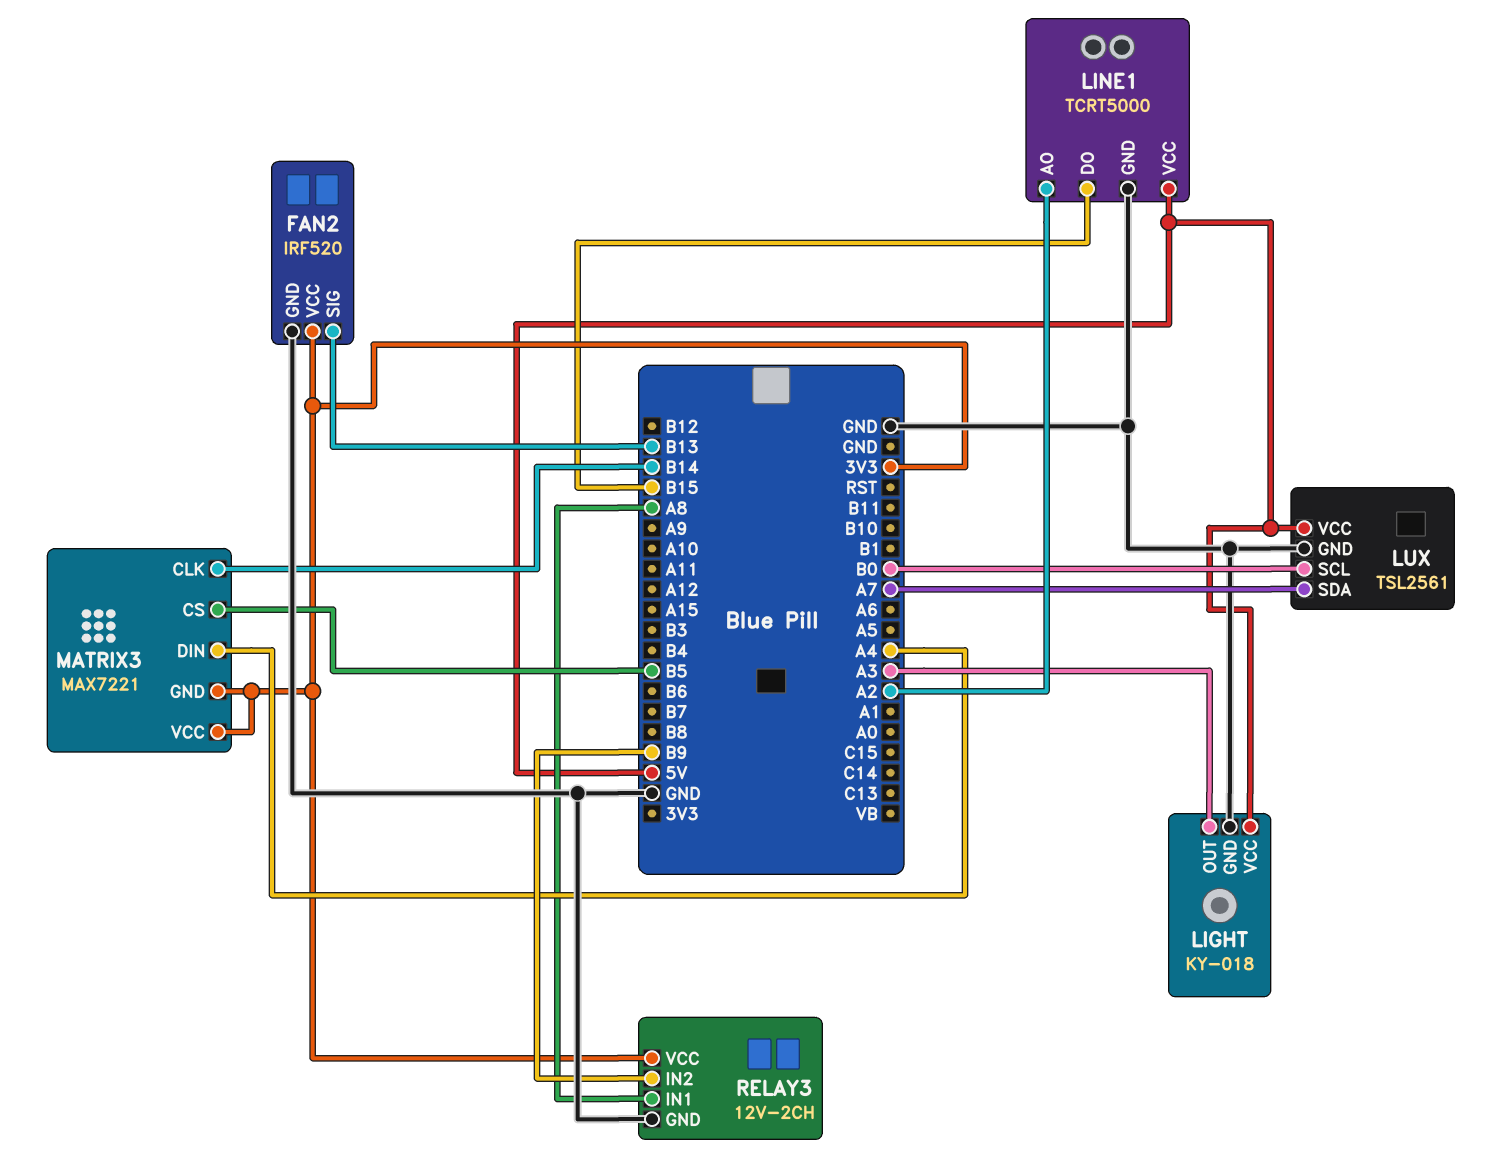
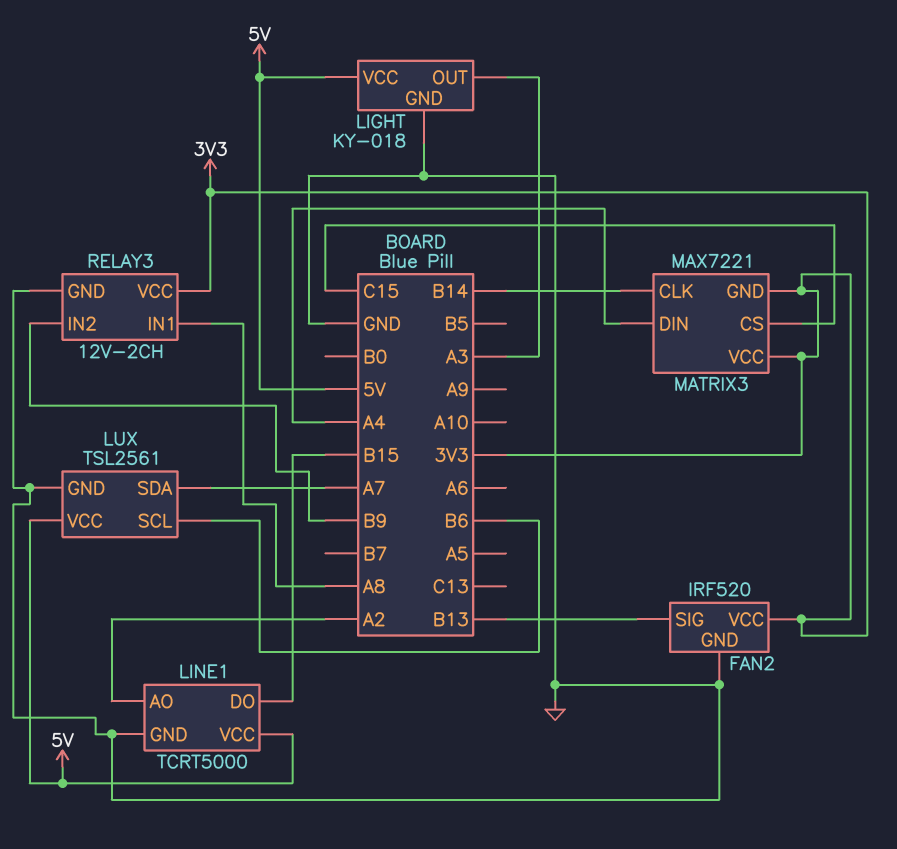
LUX pin SCL: B0 -> B6
MATRIX3 pin CS: B5 -> C15

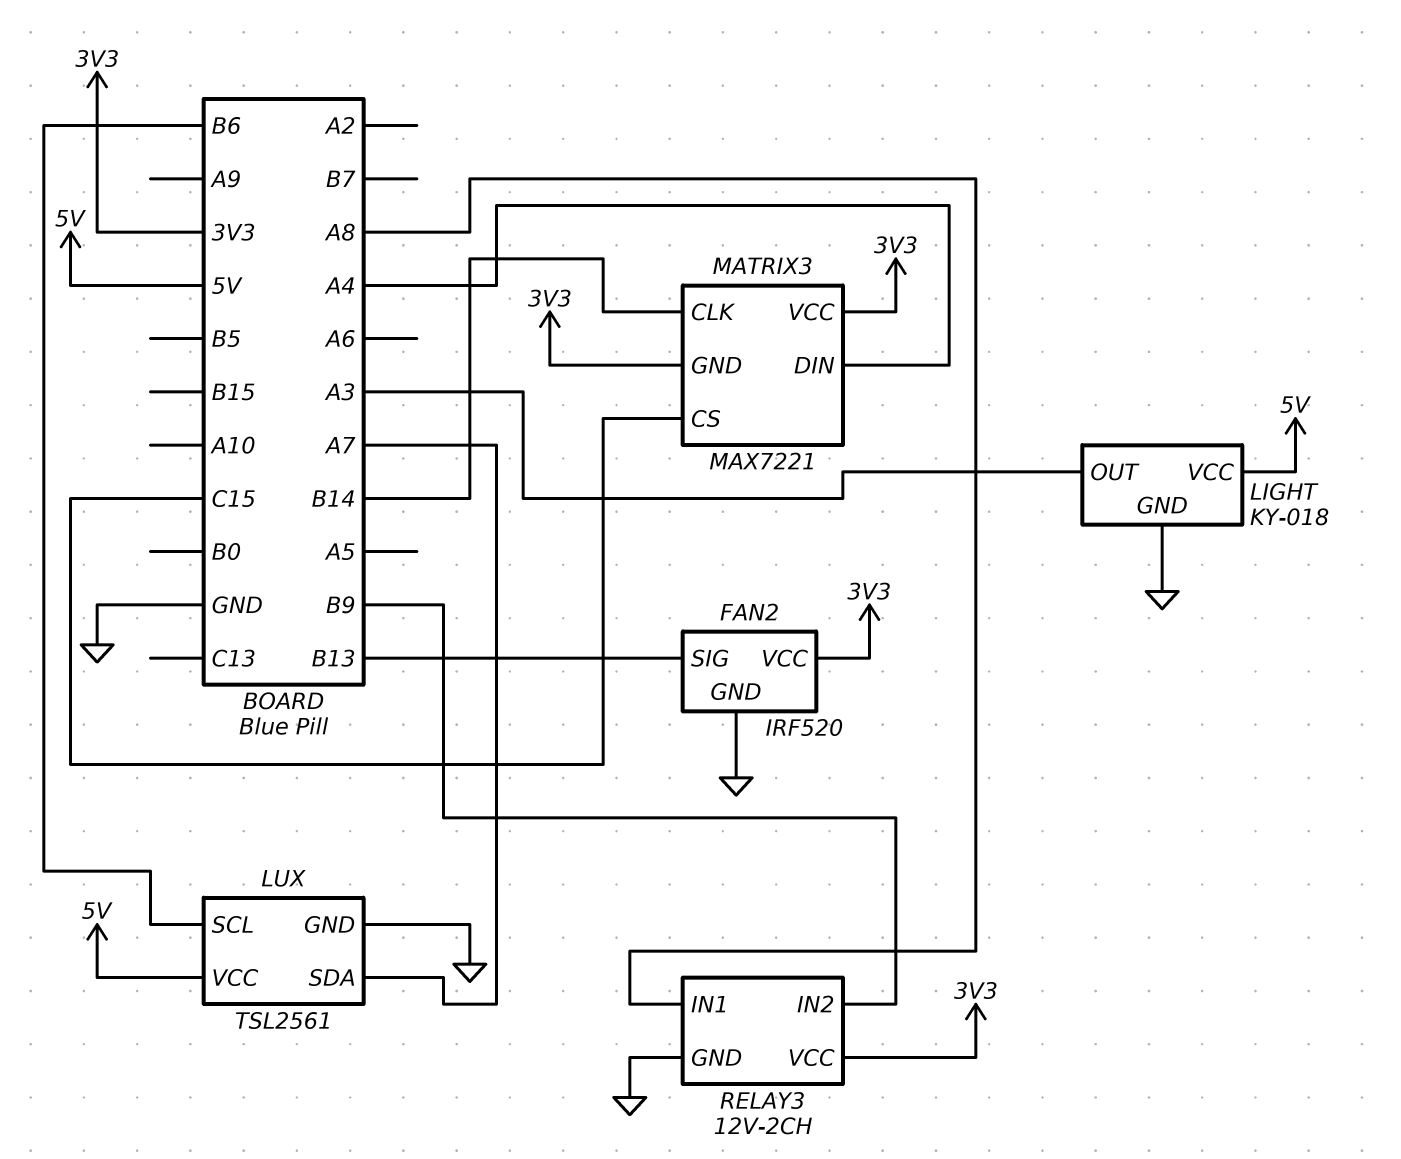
LINE1: TCRT5000 -> none
LINE1 pin AO: A2 -> none
LINE1 pin DO: B15 -> none
LINE1 pin GND: GND -> none
LINE1 pin VCC: 5V -> none

